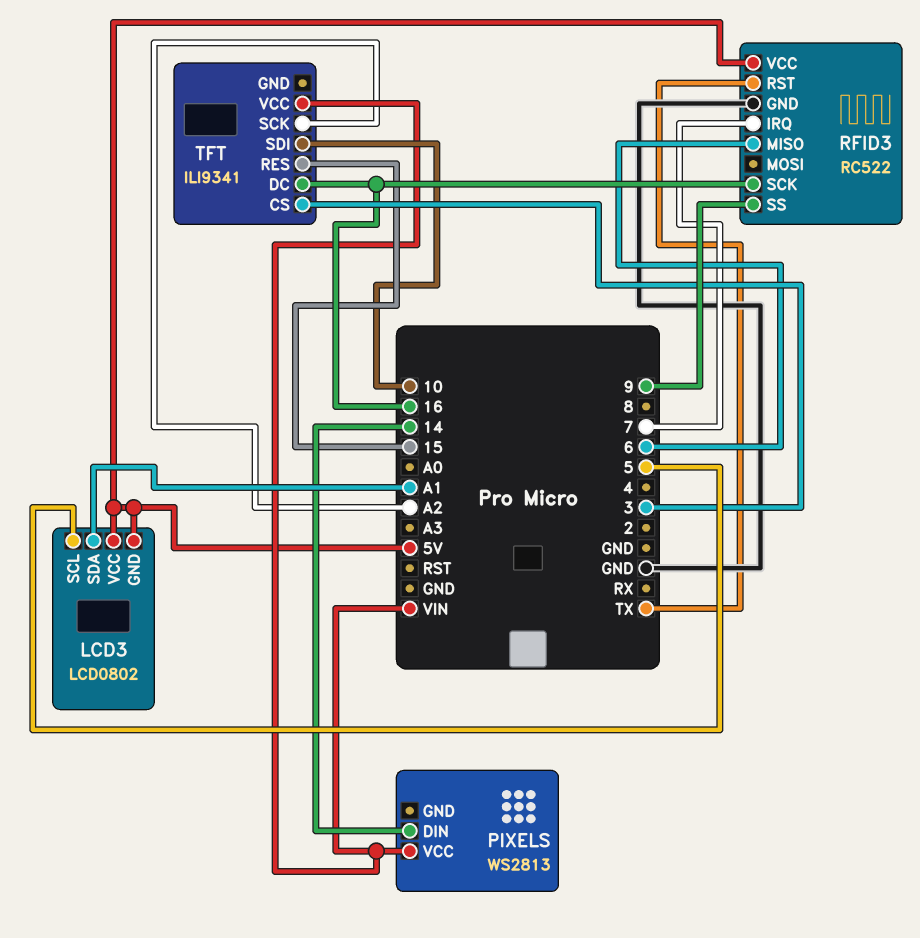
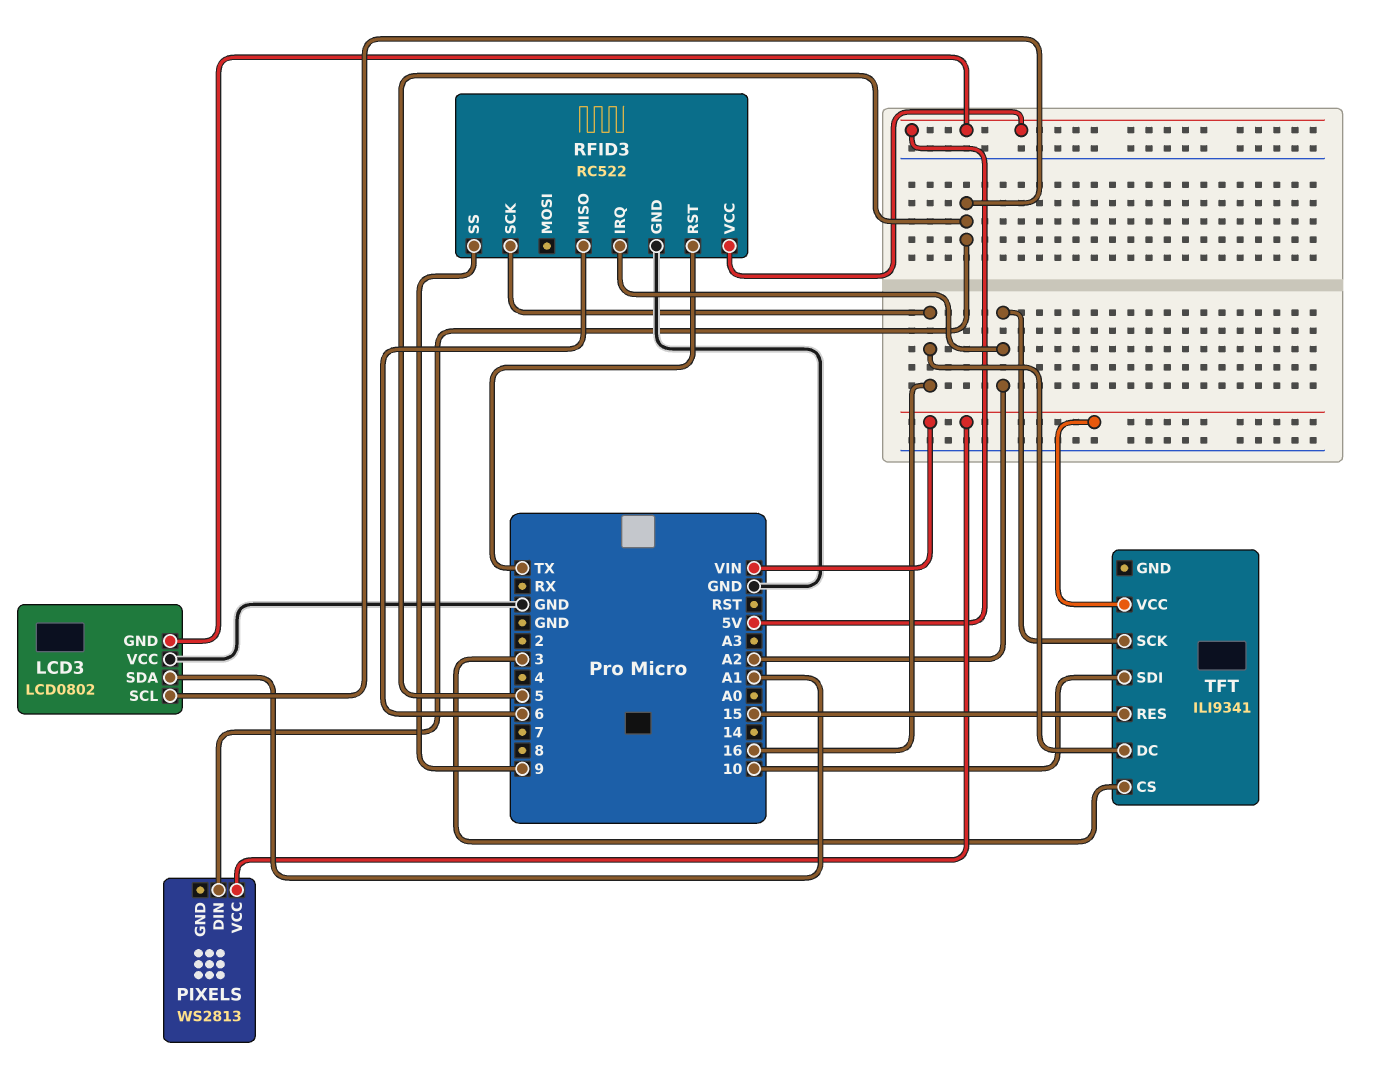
LCD3 pin VCC: 5V -> GND
PIXELS pin DIN: 14 -> 5
RFID3 pin IRQ: 7 -> A2

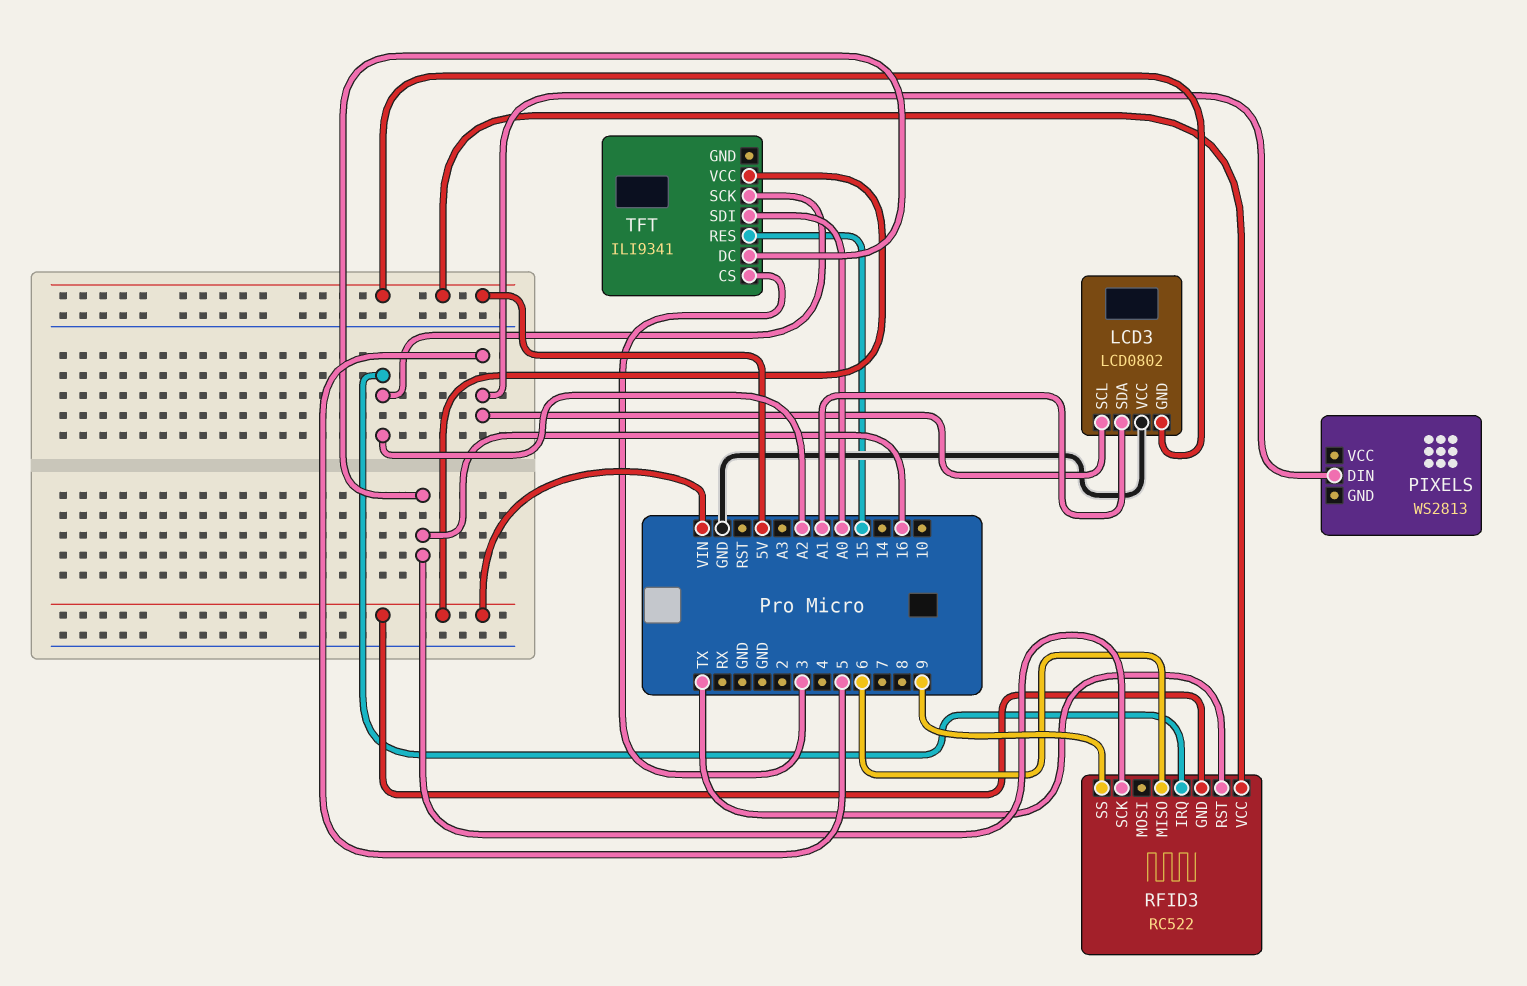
PIXELS pin VCC: VIN -> none
RFID3 pin GND: GND -> VIN
TFT pin SDI: 10 -> A0

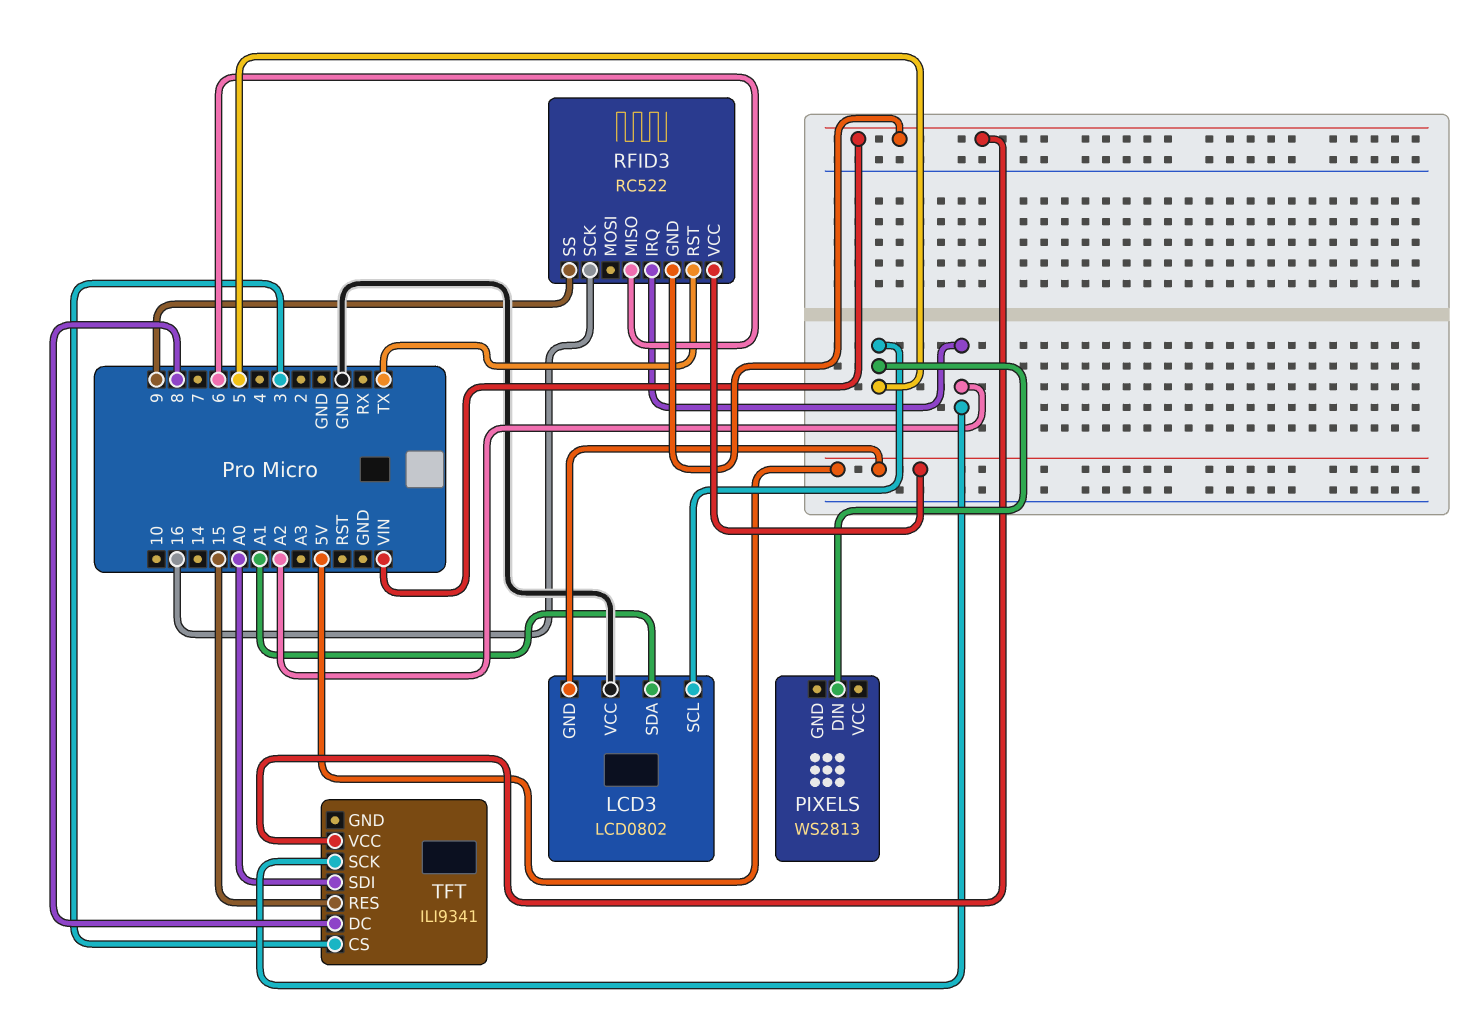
TFT pin DC: 16 -> 8

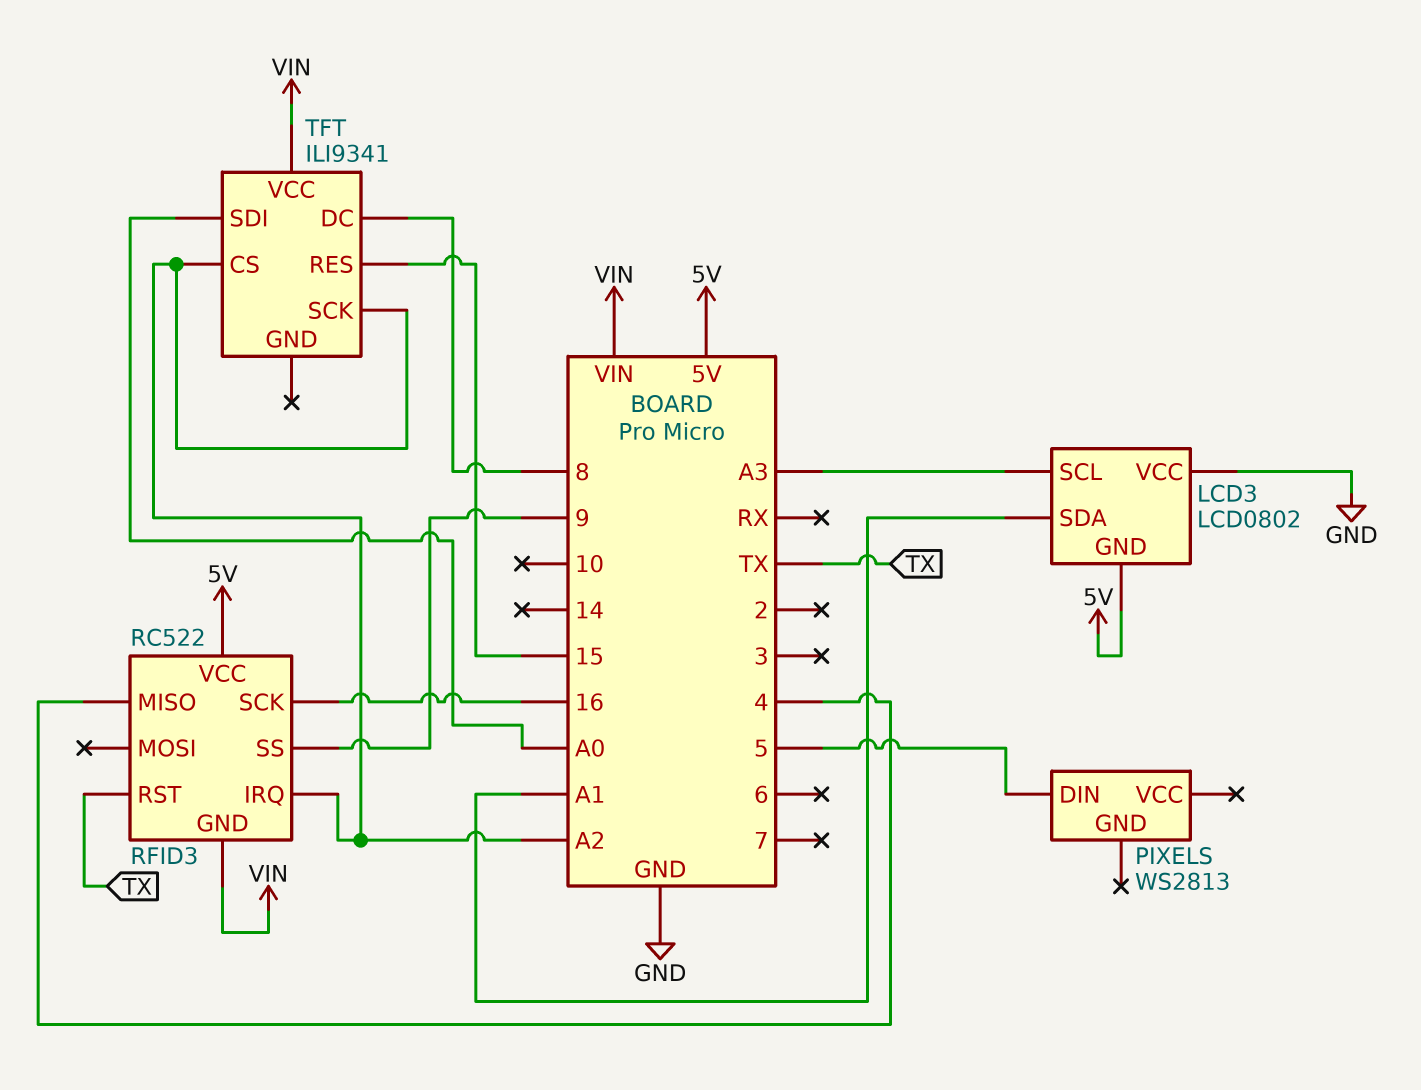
LCD3 pin SCL: 5 -> A3
RFID3 pin MISO: 6 -> 4
TFT pin CS: 3 -> A2

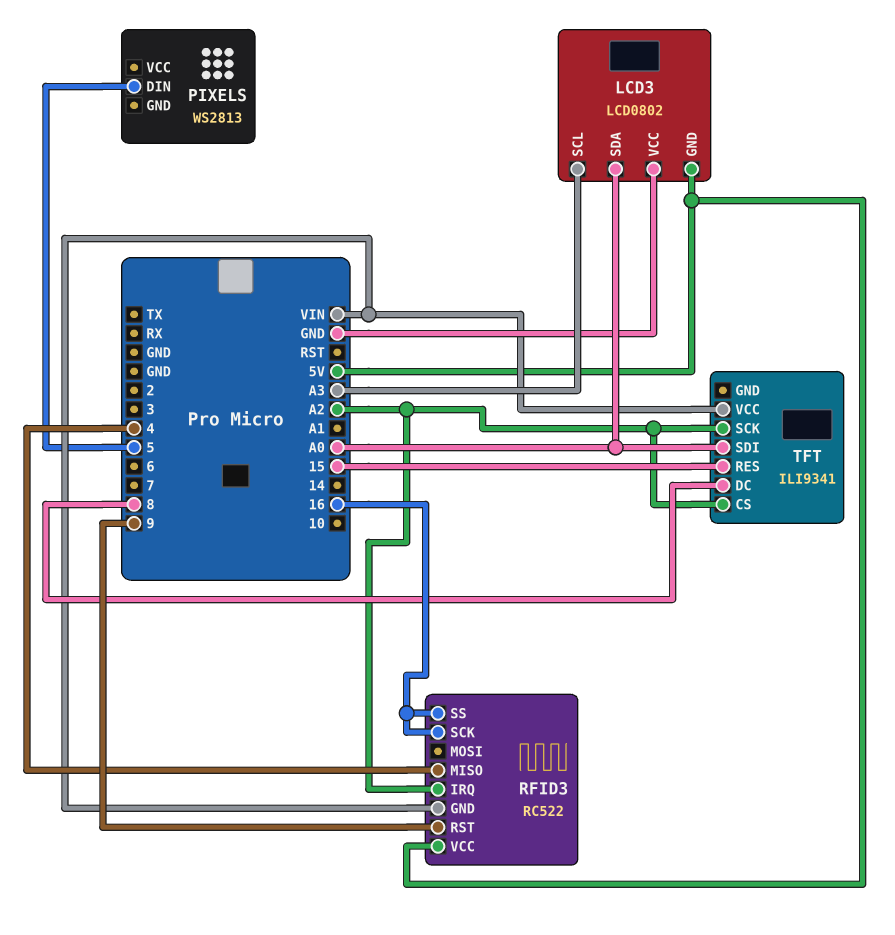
LCD3 pin SDA: A1 -> A0
RFID3 pin RST: TX -> 9
RFID3 pin SS: 9 -> 16

